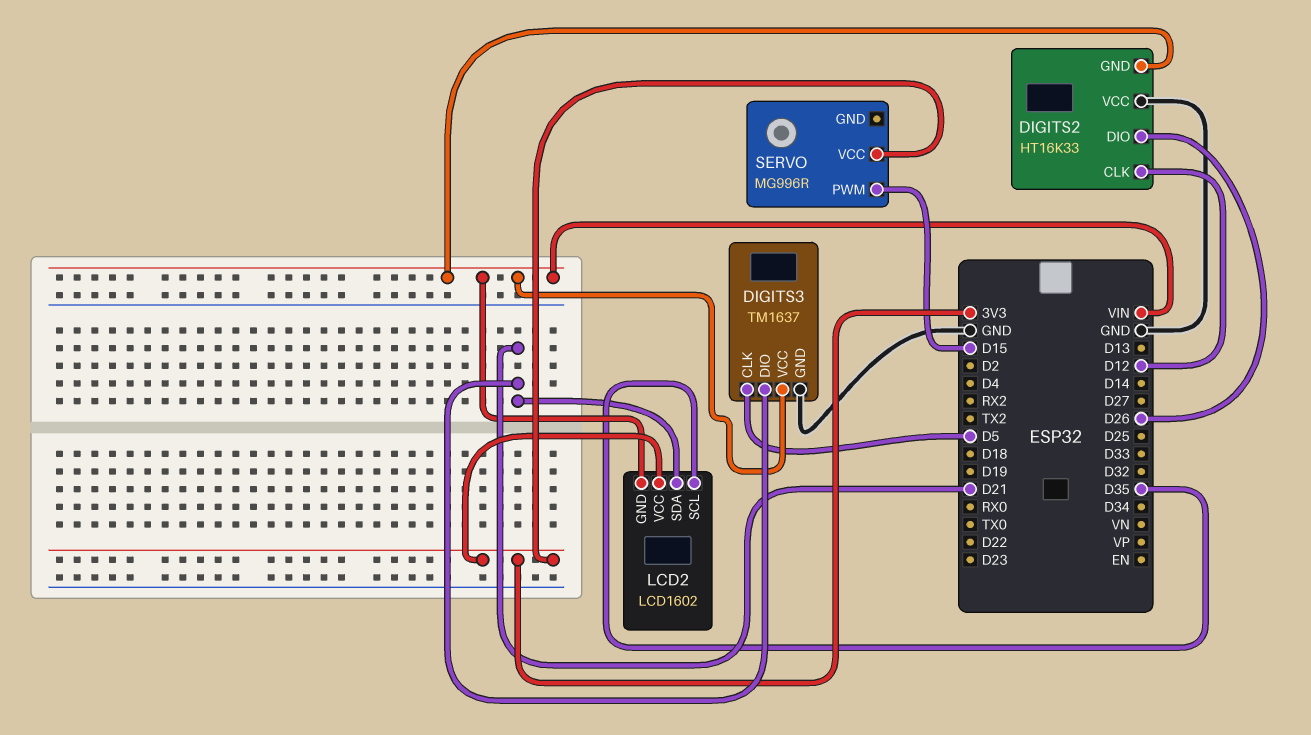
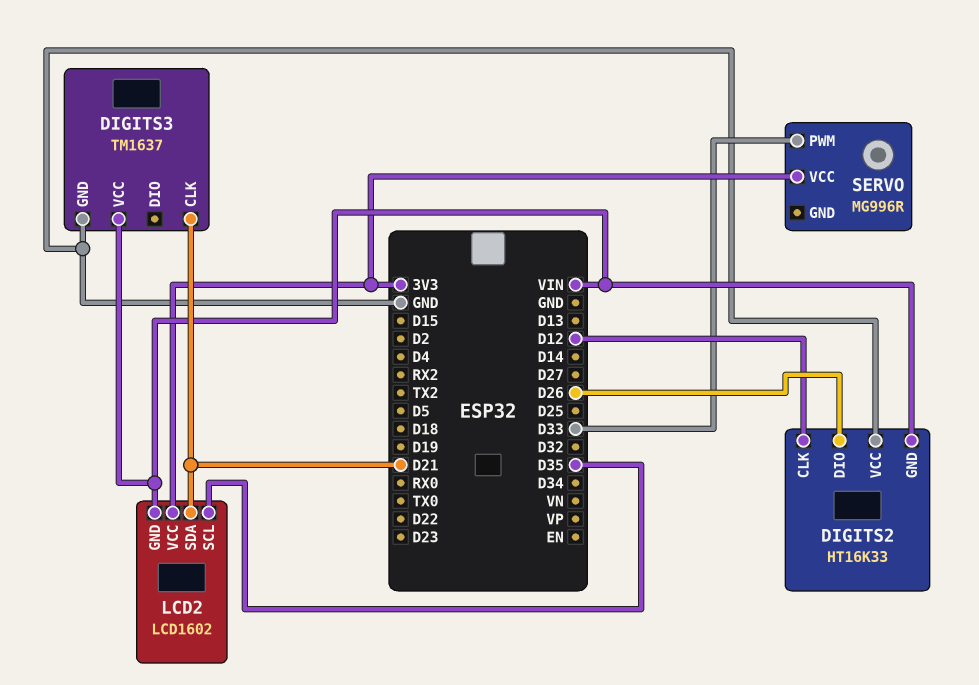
DIGITS3 pin CLK: D5 -> D21
DIGITS3 pin DIO: D21 -> none
SERVO pin PWM: D15 -> D33

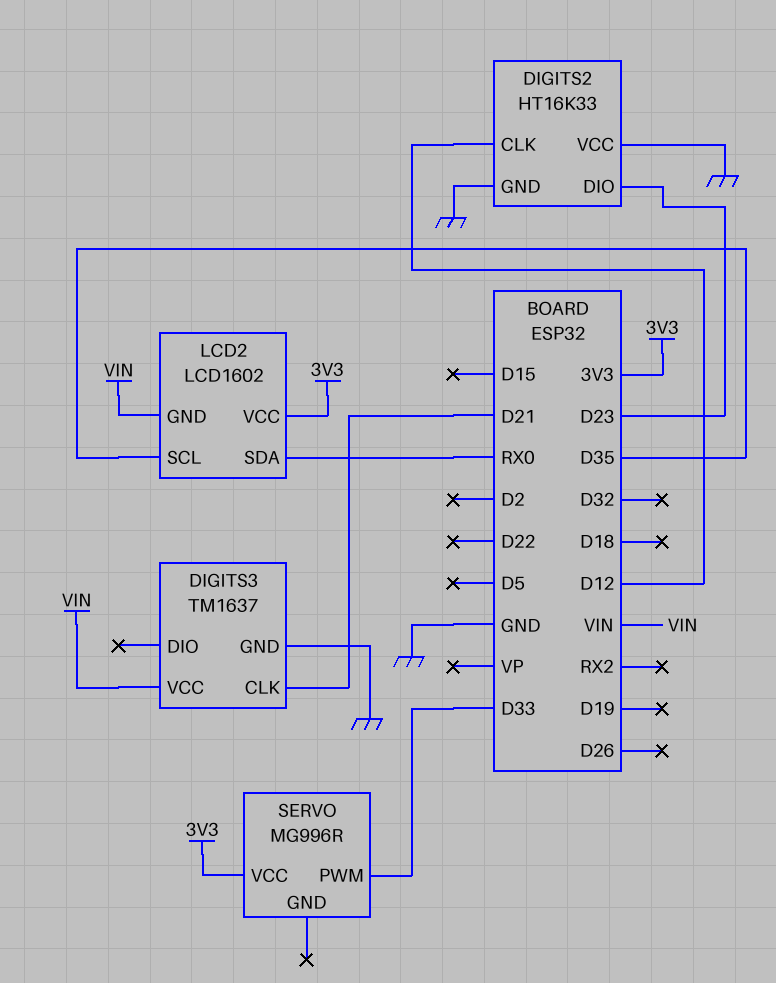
DIGITS2 pin DIO: D26 -> D23
DIGITS2 pin GND: VIN -> GND
LCD2 pin SDA: D21 -> RX0

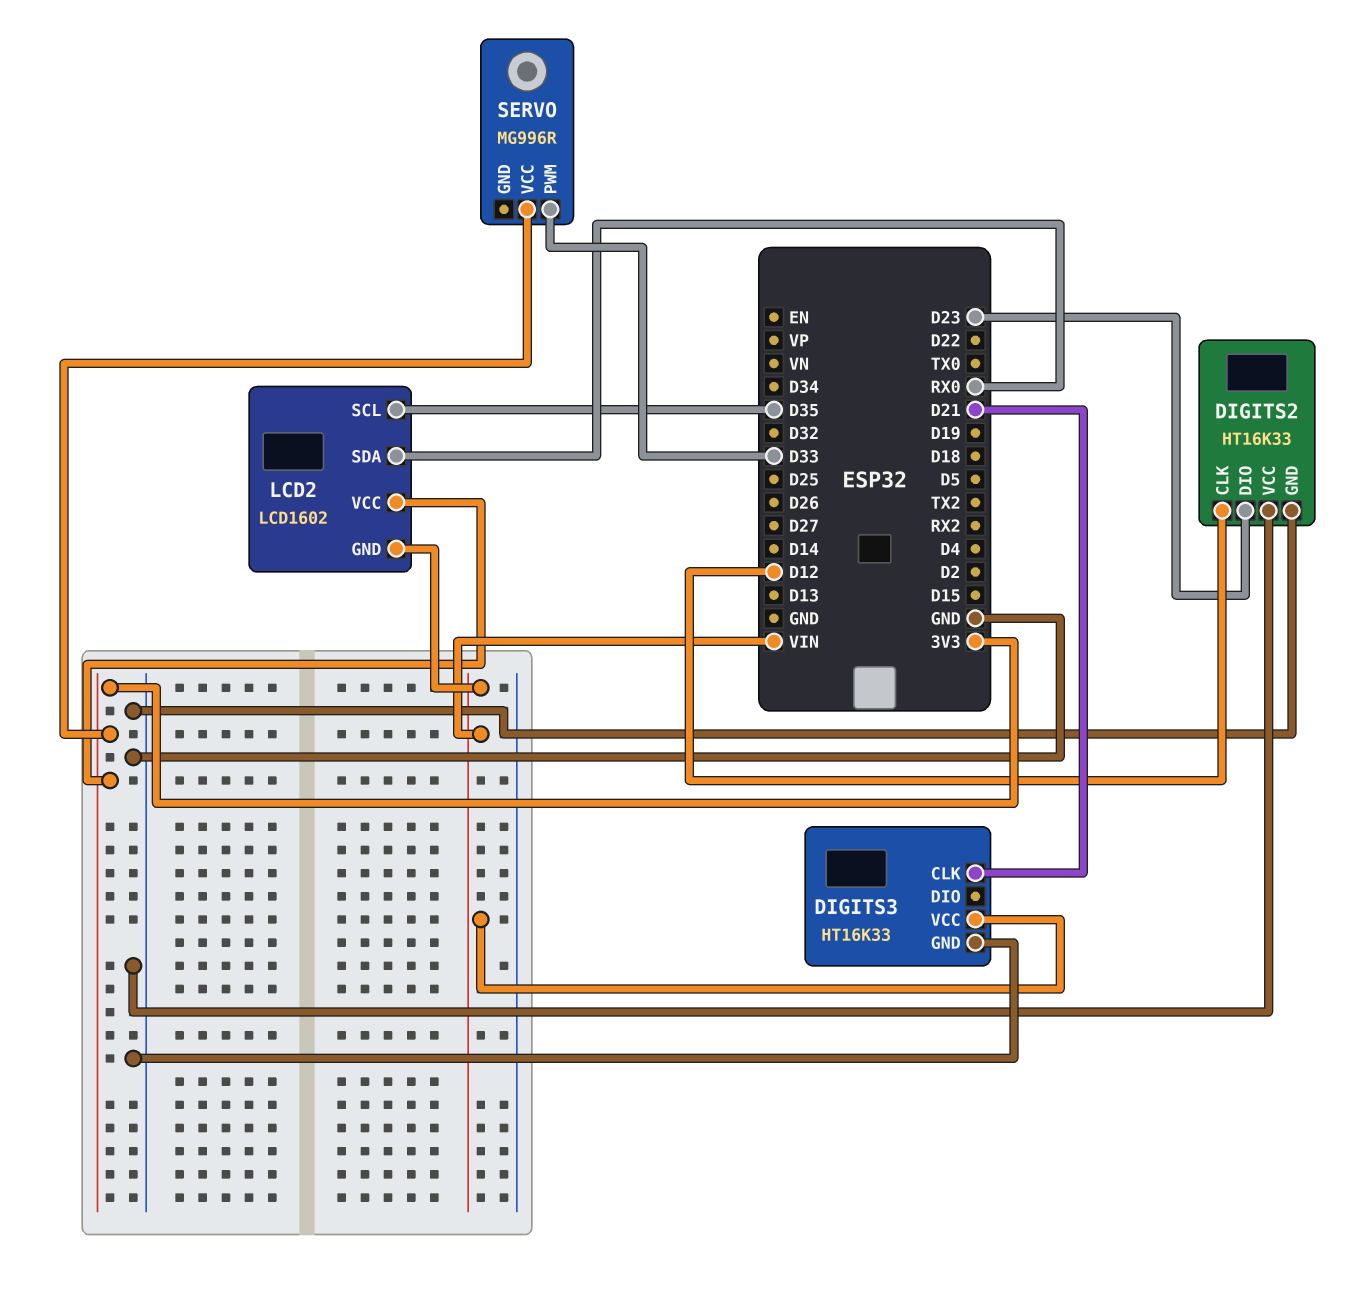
DIGITS3: TM1637 -> HT16K33

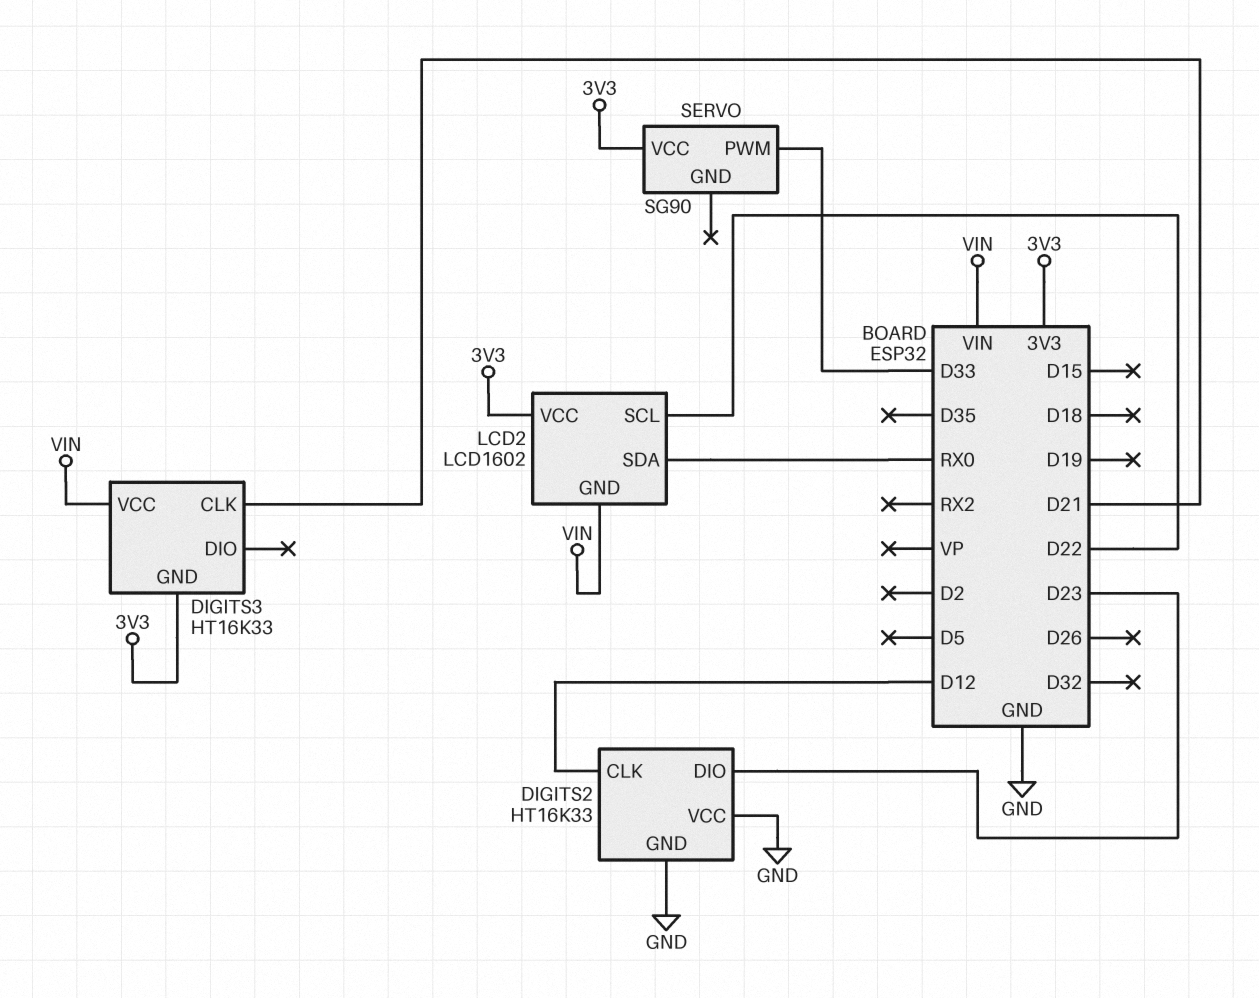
DIGITS3 pin GND: GND -> 3V3
LCD2 pin SCL: D35 -> D22
SERVO: MG996R -> SG90

